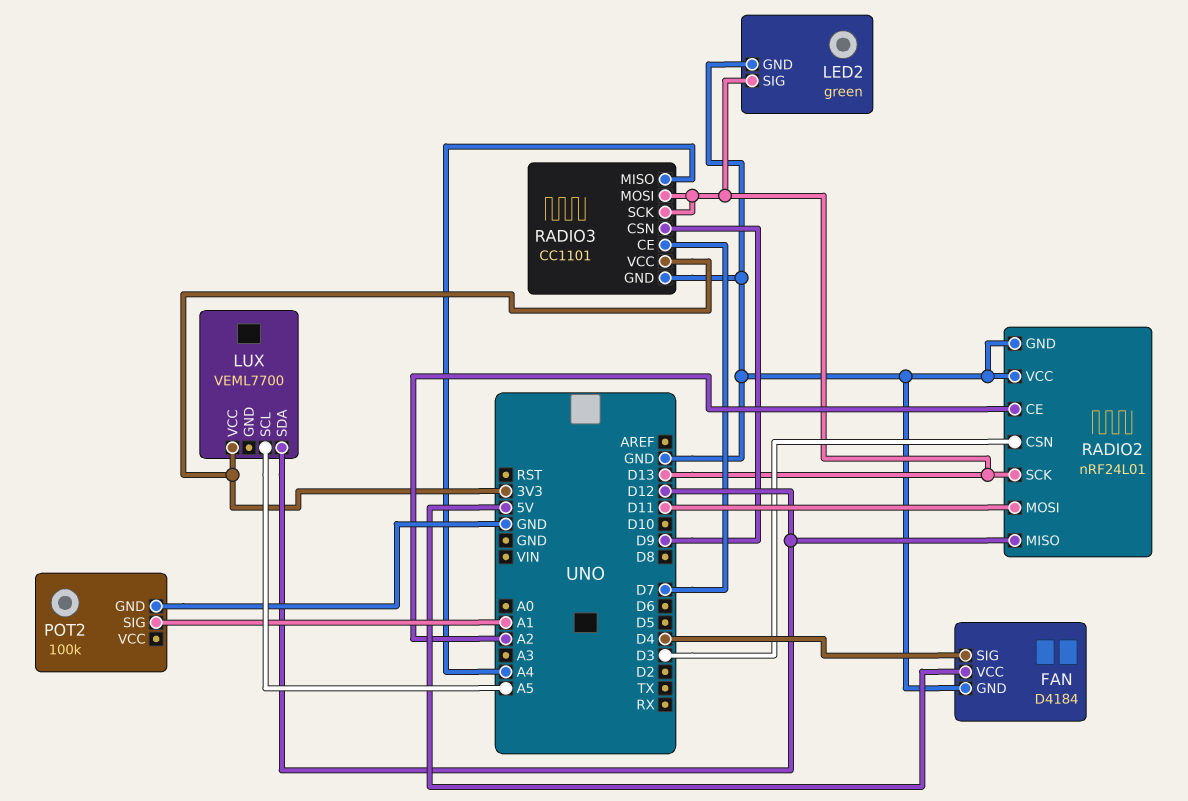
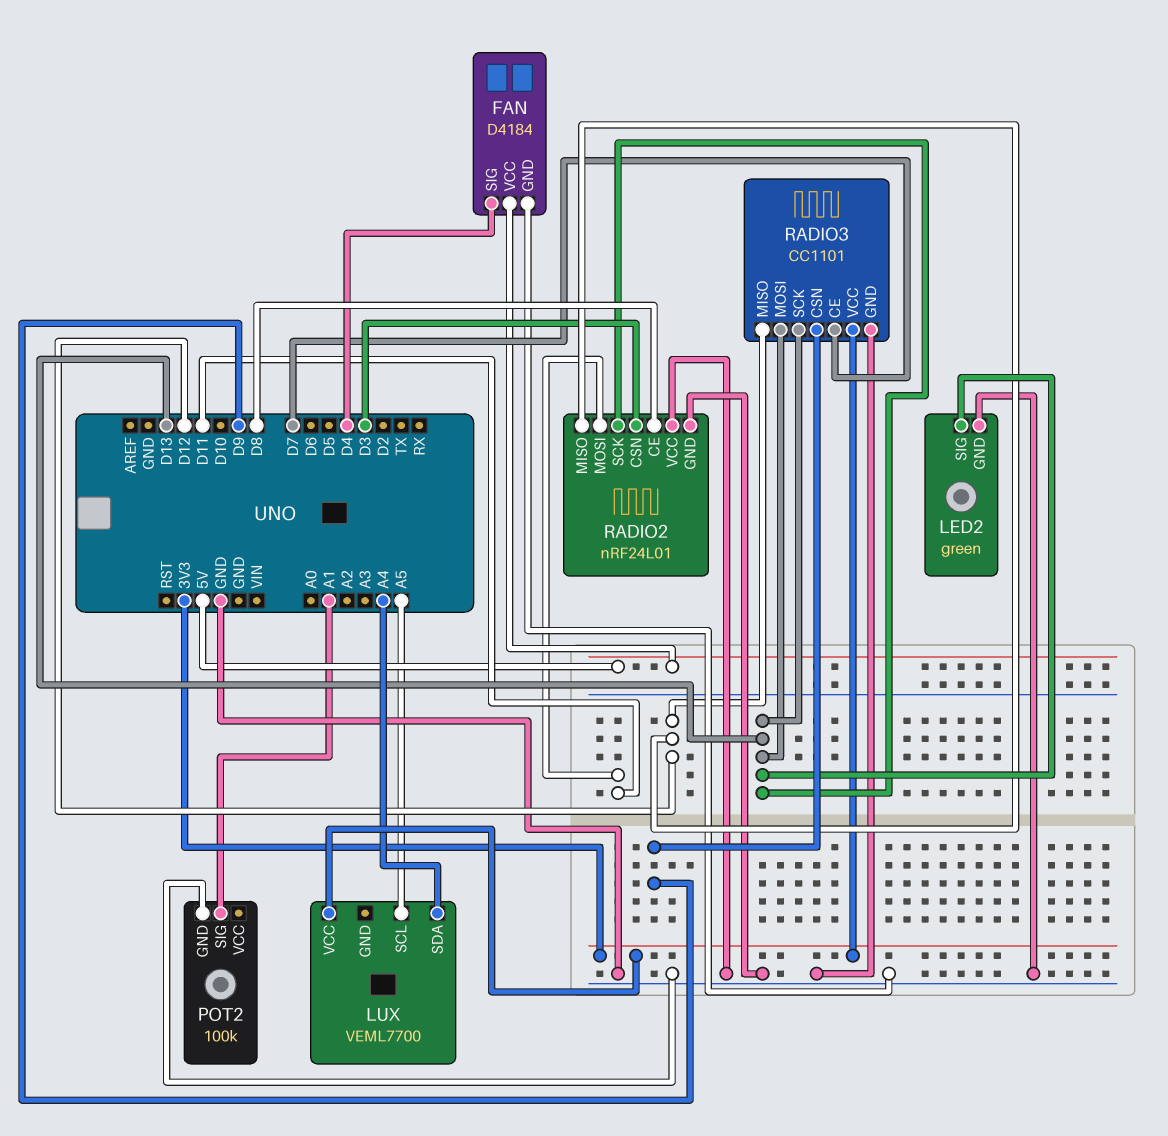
LUX pin SDA: D12 -> A4
RADIO2 pin CE: A2 -> D8
RADIO3 pin MISO: A4 -> D12

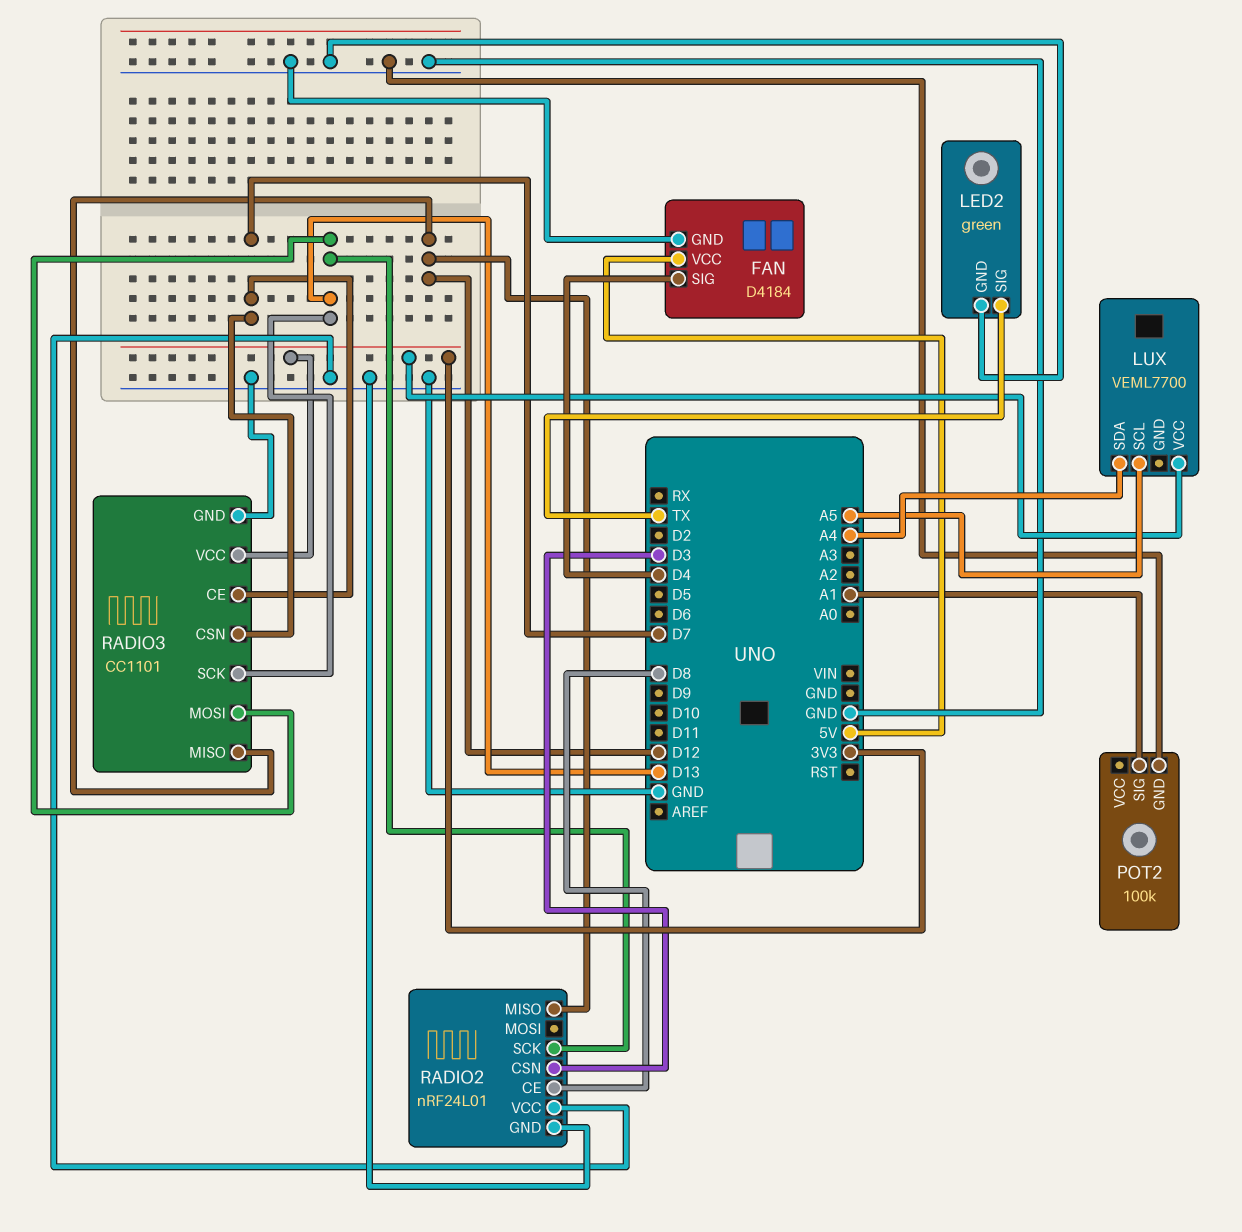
LED2 pin SIG: D13 -> TX
RADIO2 pin MOSI: D11 -> none
RADIO3 pin CSN: D9 -> D7

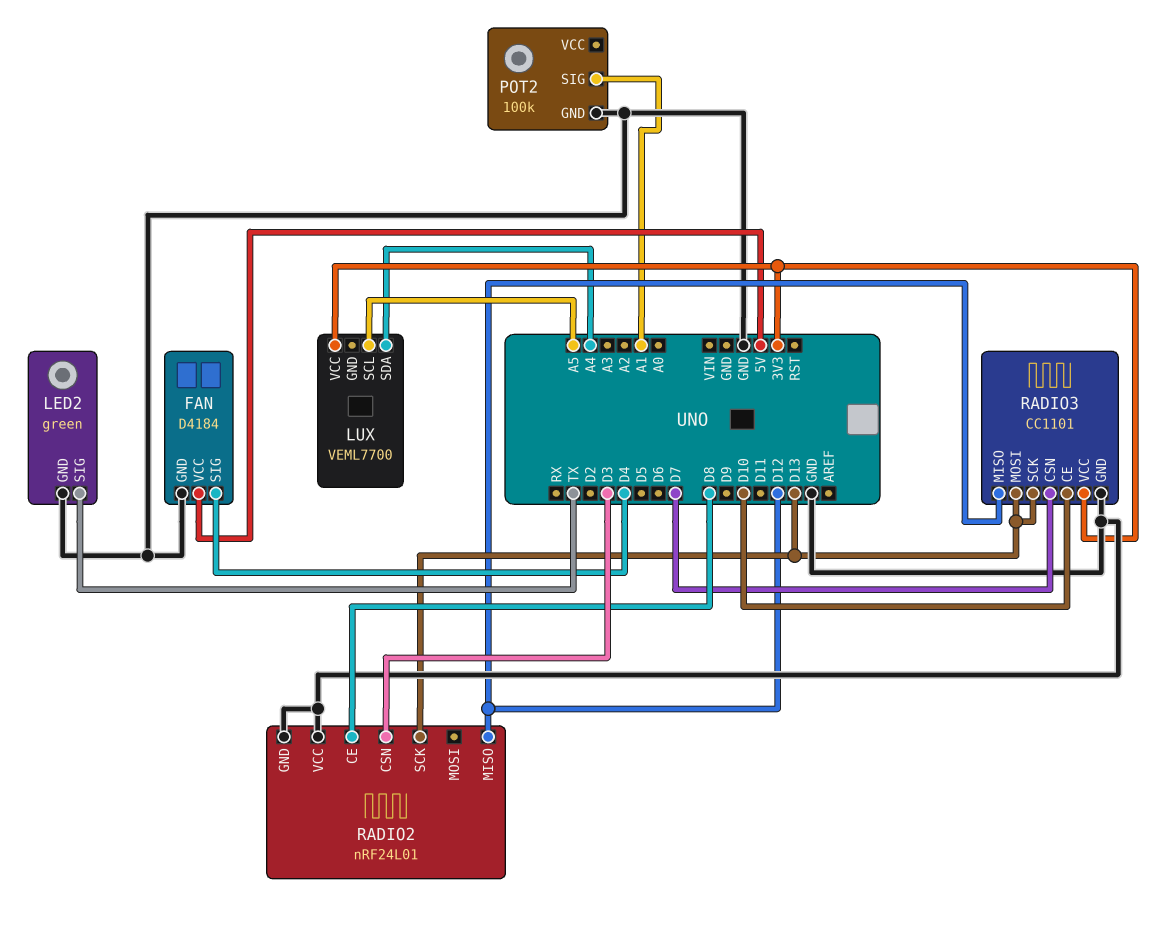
RADIO3 pin CE: D7 -> D10

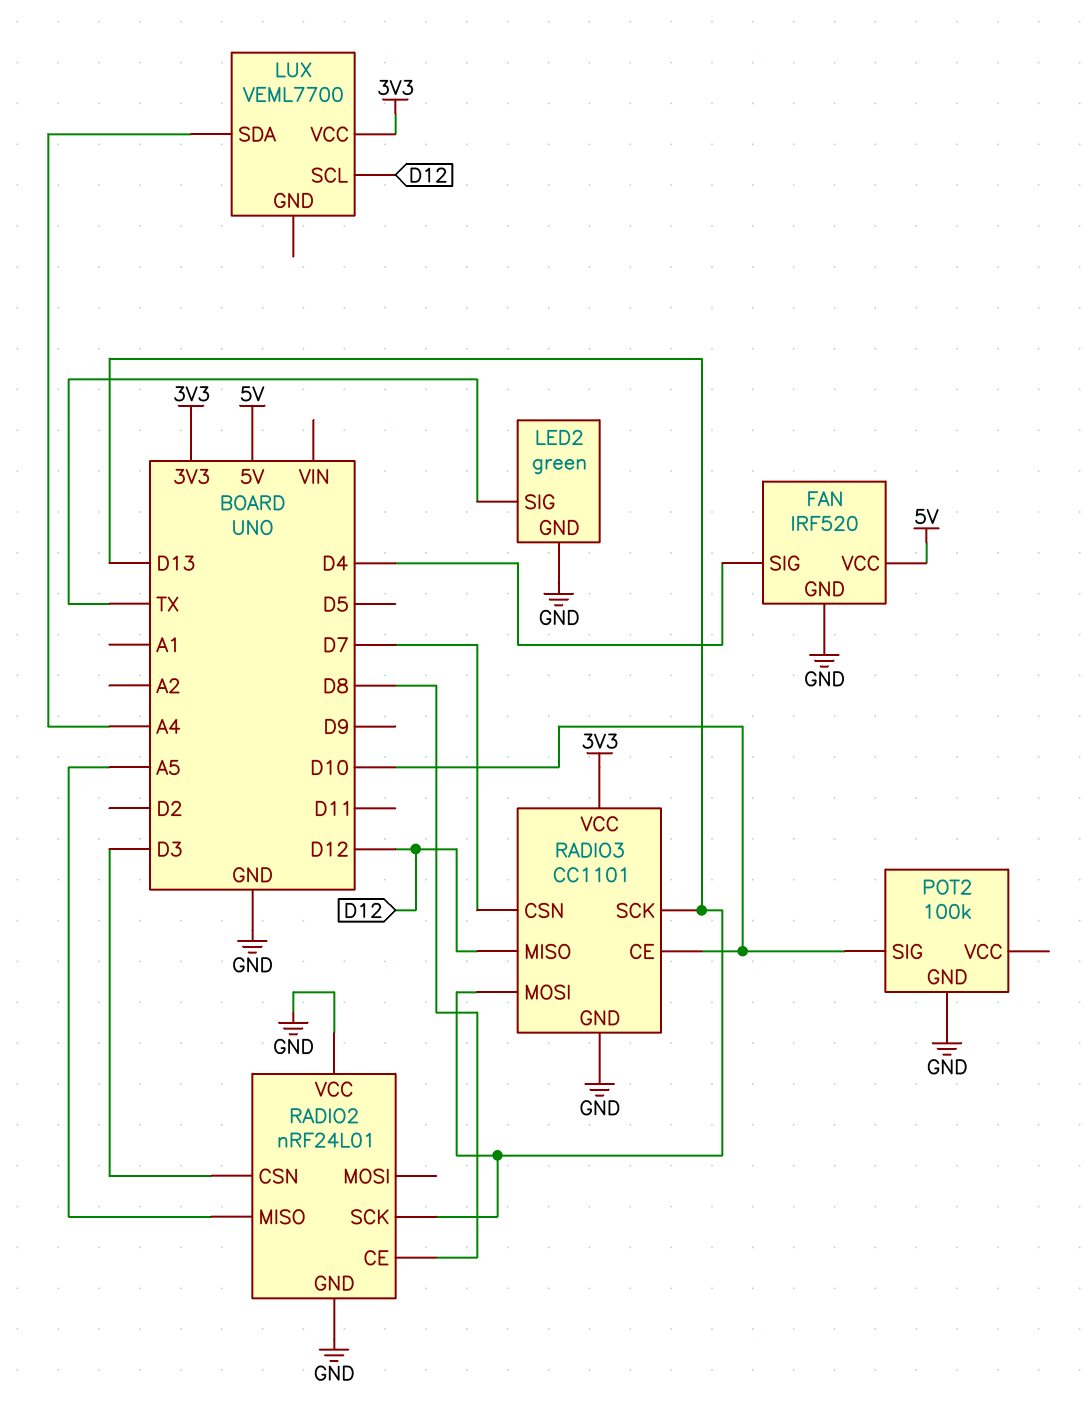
FAN: D4184 -> IRF520
LUX pin SCL: A5 -> D12
POT2 pin SIG: A1 -> D10
RADIO2 pin MISO: D12 -> A5

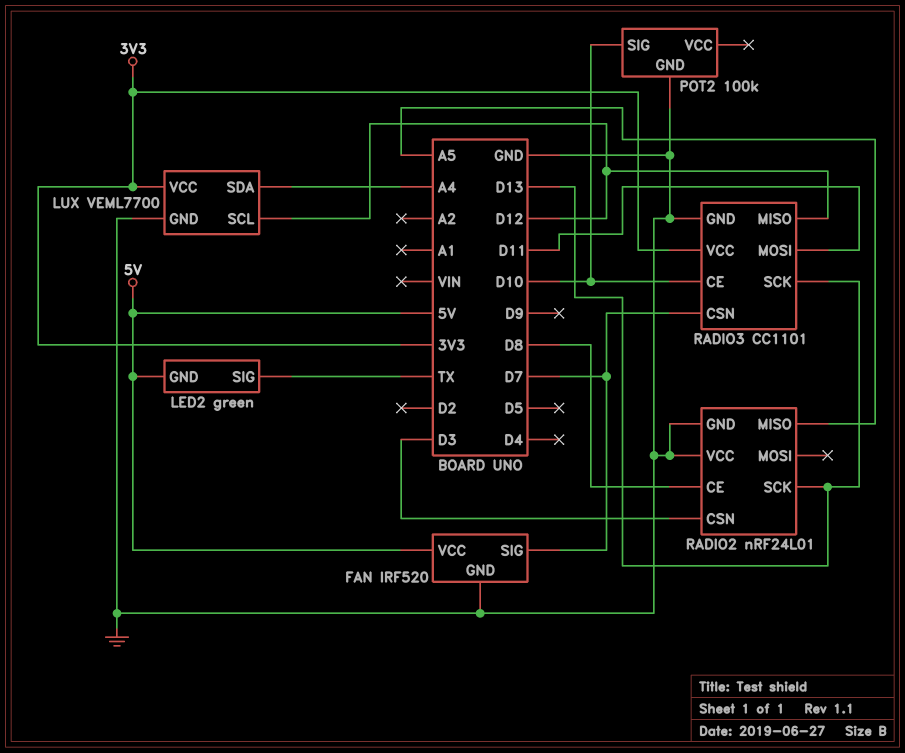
FAN pin SIG: D4 -> D7
LED2 pin GND: GND -> 5V
LUX pin GND: none -> GND
RADIO3 pin MOSI: D13 -> D11

